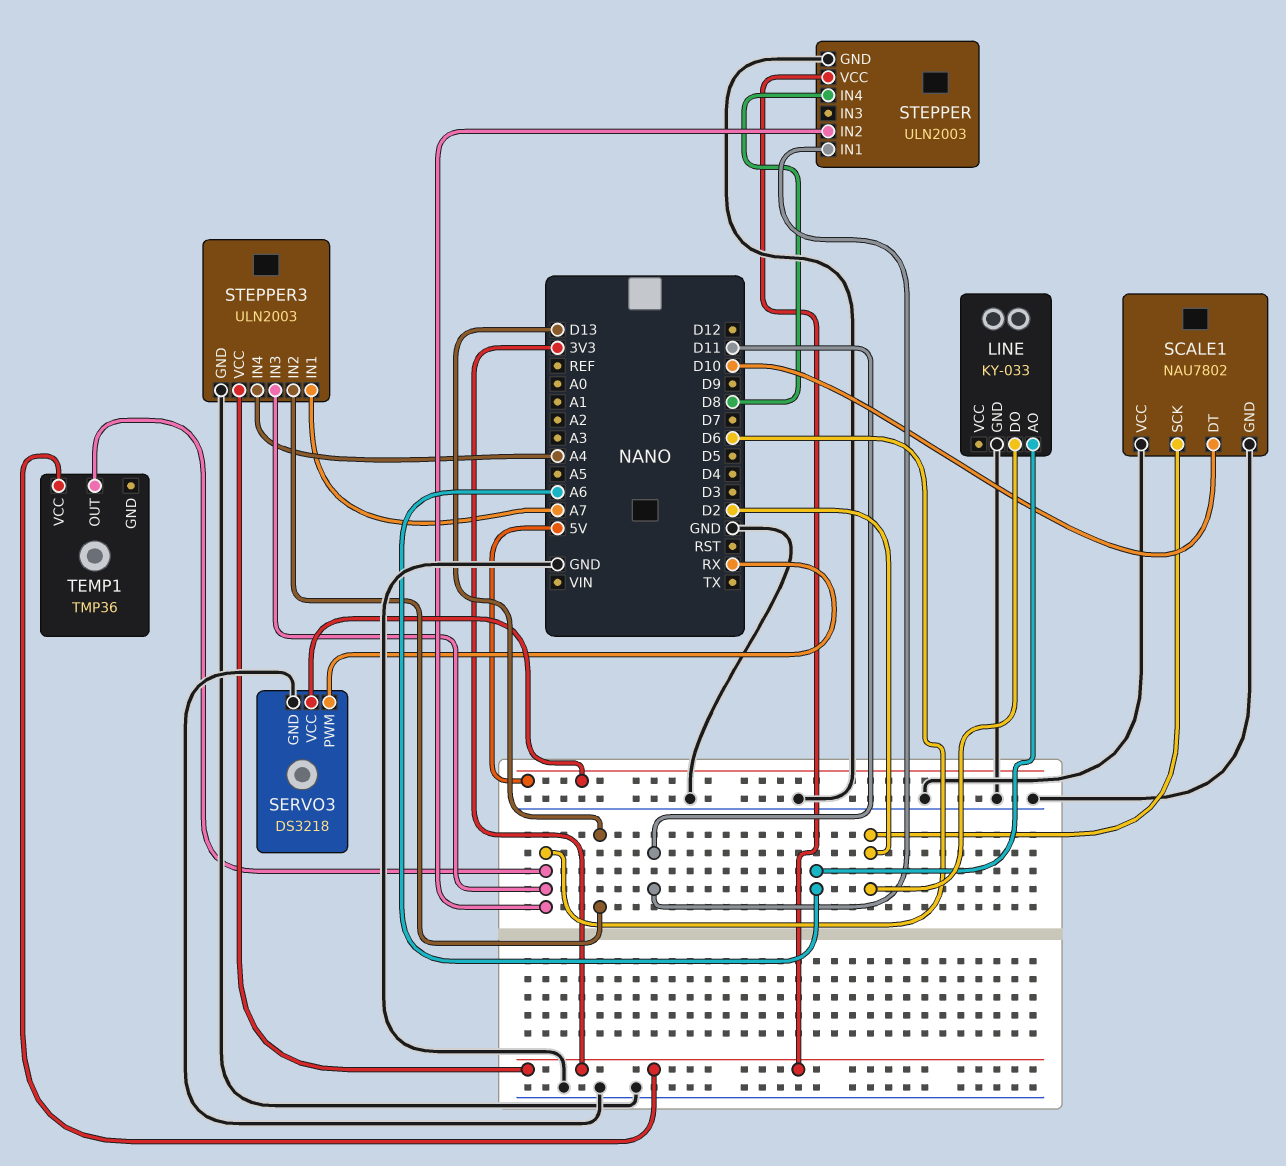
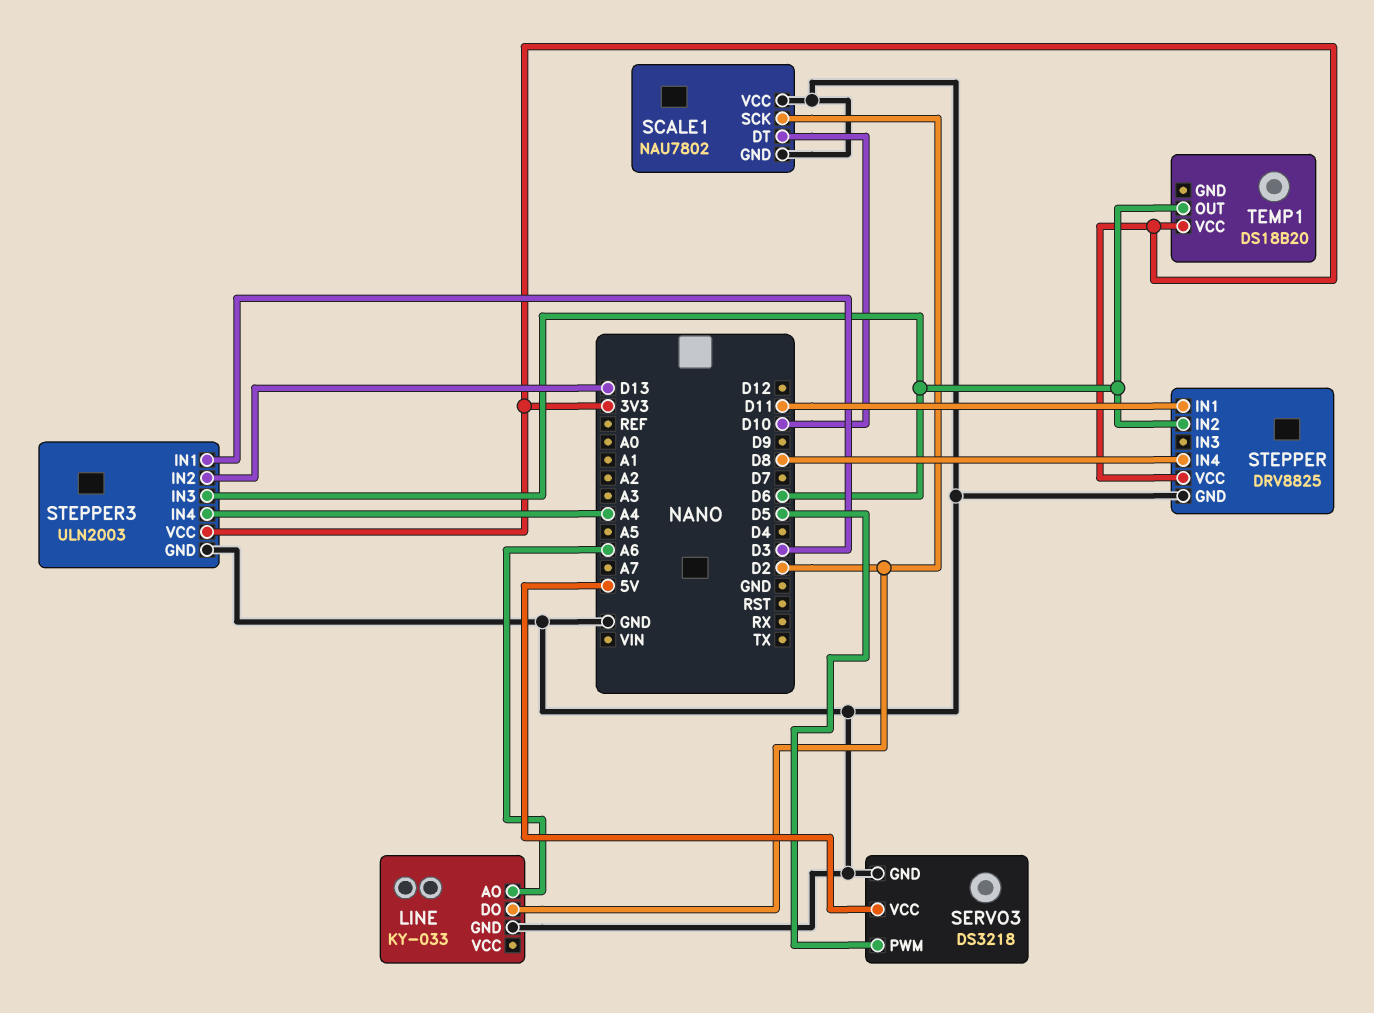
SERVO3 pin PWM: RX -> D5
STEPPER: ULN2003 -> DRV8825
STEPPER3 pin IN1: A7 -> D3
TEMP1: TMP36 -> DS18B20

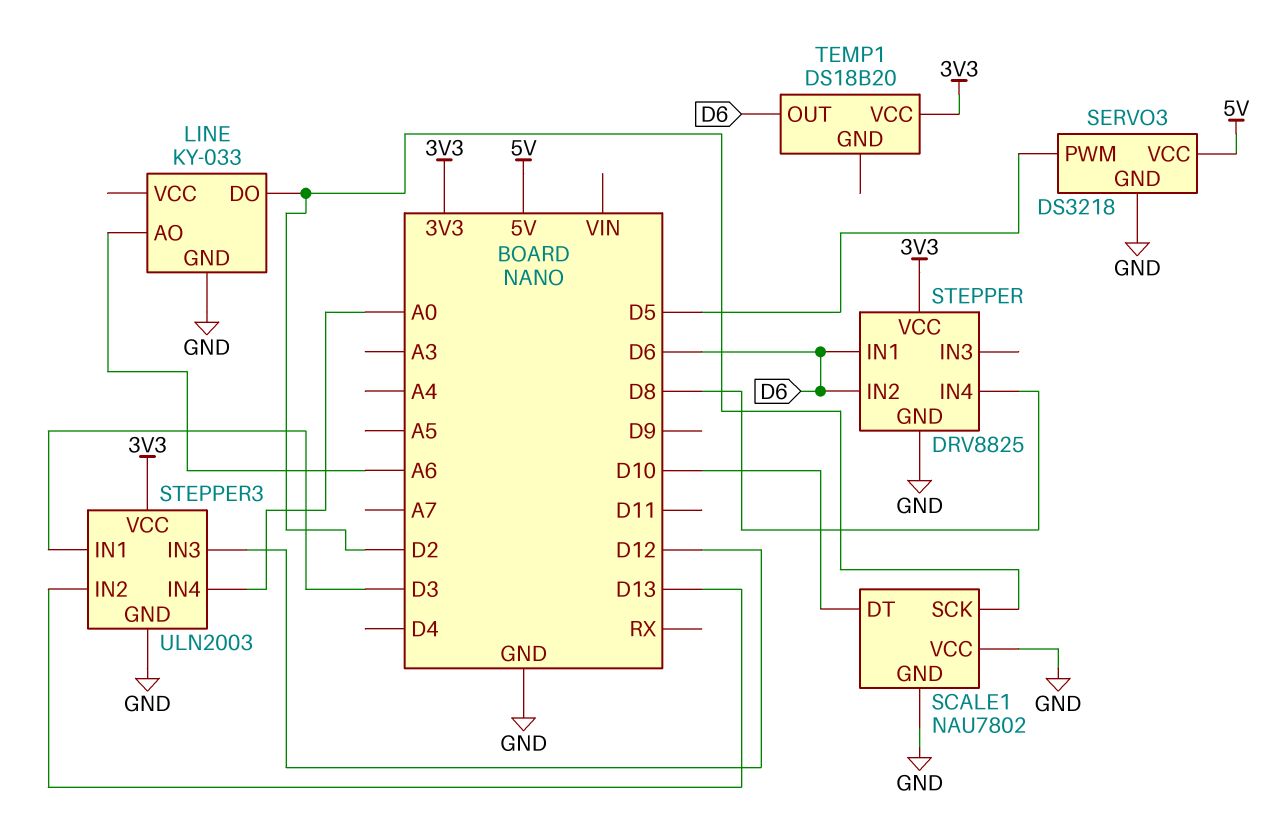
STEPPER pin IN1: D11 -> D6
STEPPER3 pin IN3: D6 -> D12
STEPPER3 pin IN4: A4 -> A0

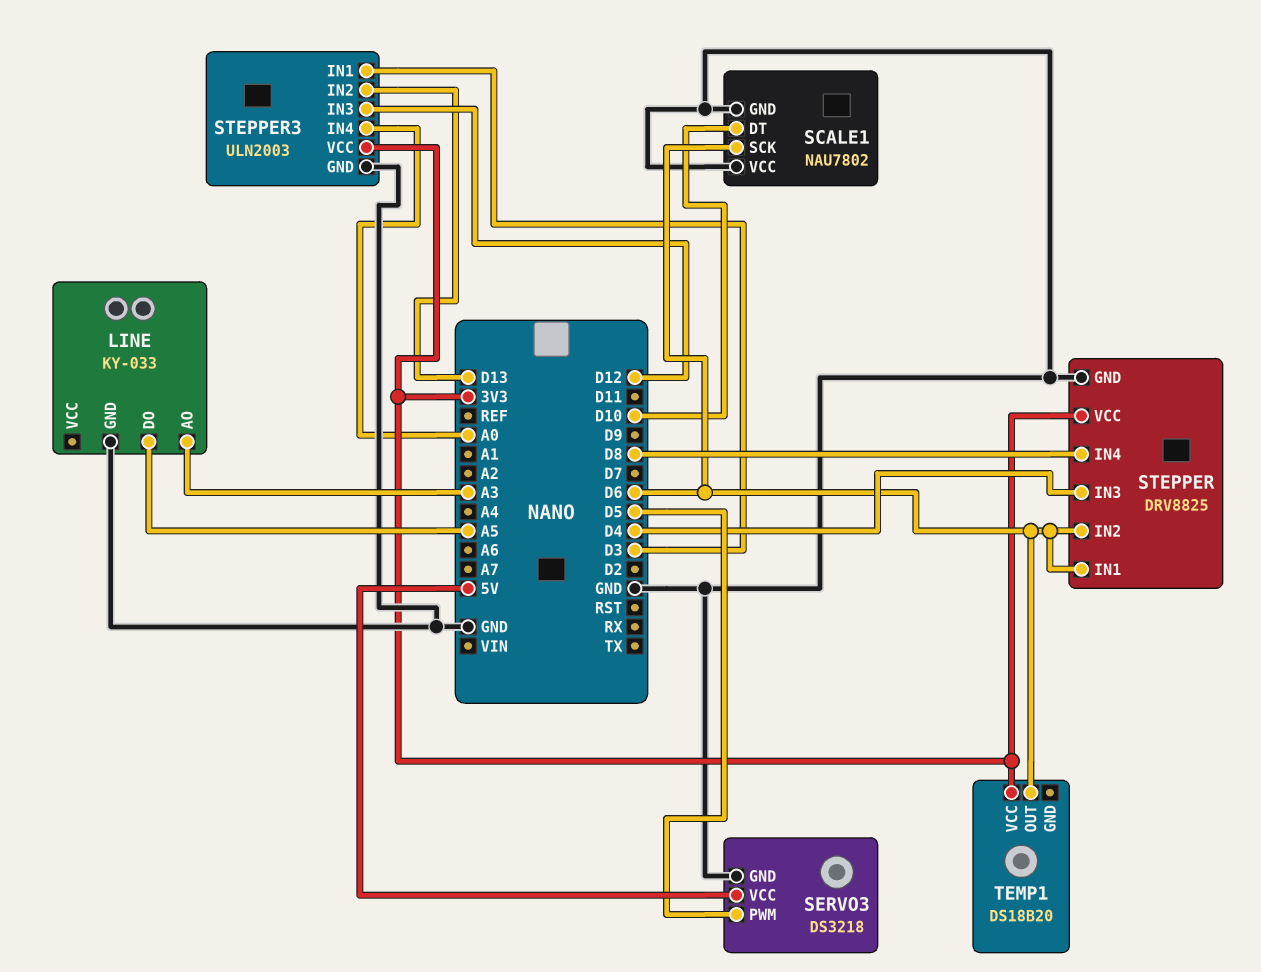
LINE pin AO: A6 -> A3
LINE pin DO: D2 -> A5
SCALE1 pin SCK: D2 -> D6
STEPPER pin IN3: none -> D4

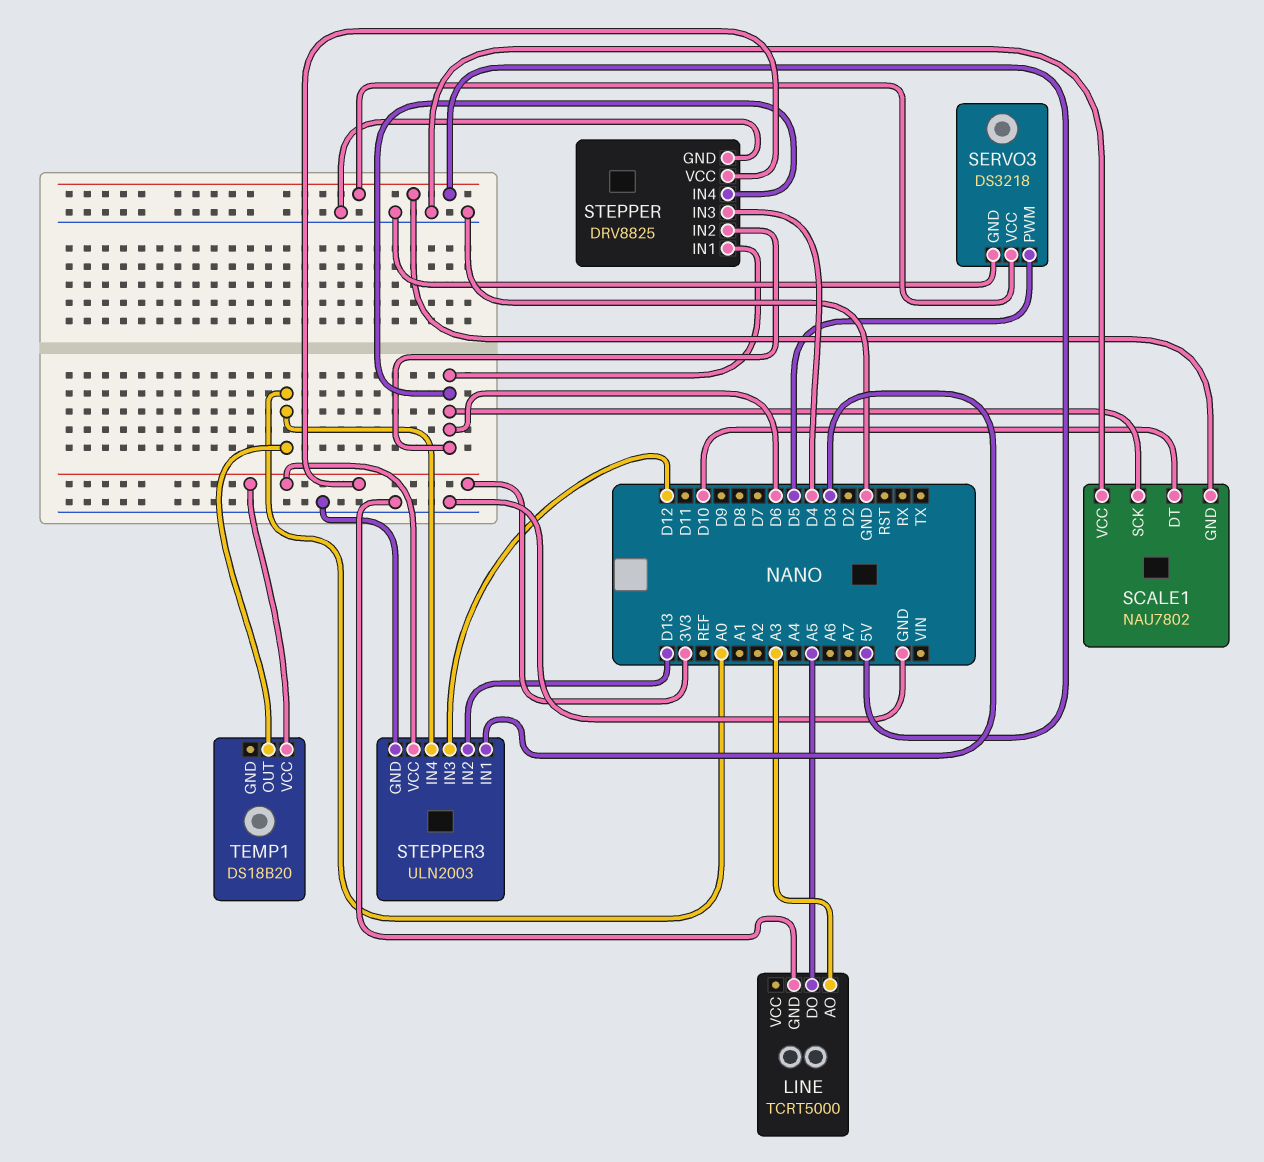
LINE: KY-033 -> TCRT5000
SCALE1 pin GND: GND -> 5V
STEPPER pin IN4: D8 -> D6
TEMP1 pin OUT: D6 -> A0

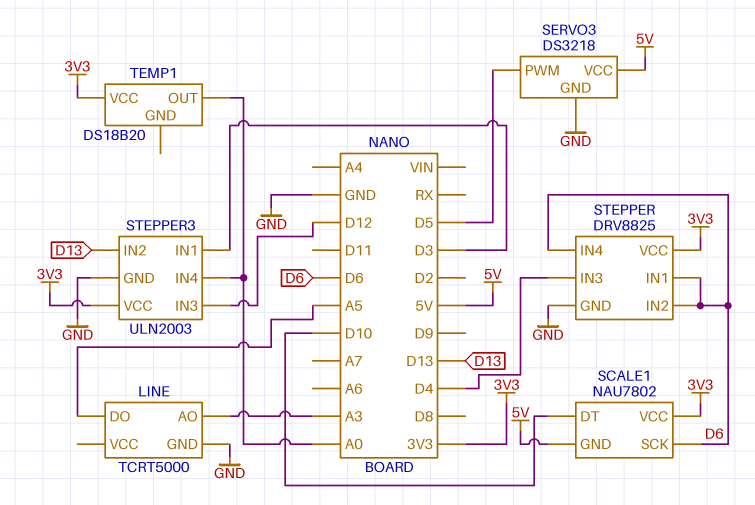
SCALE1 pin VCC: GND -> 3V3

